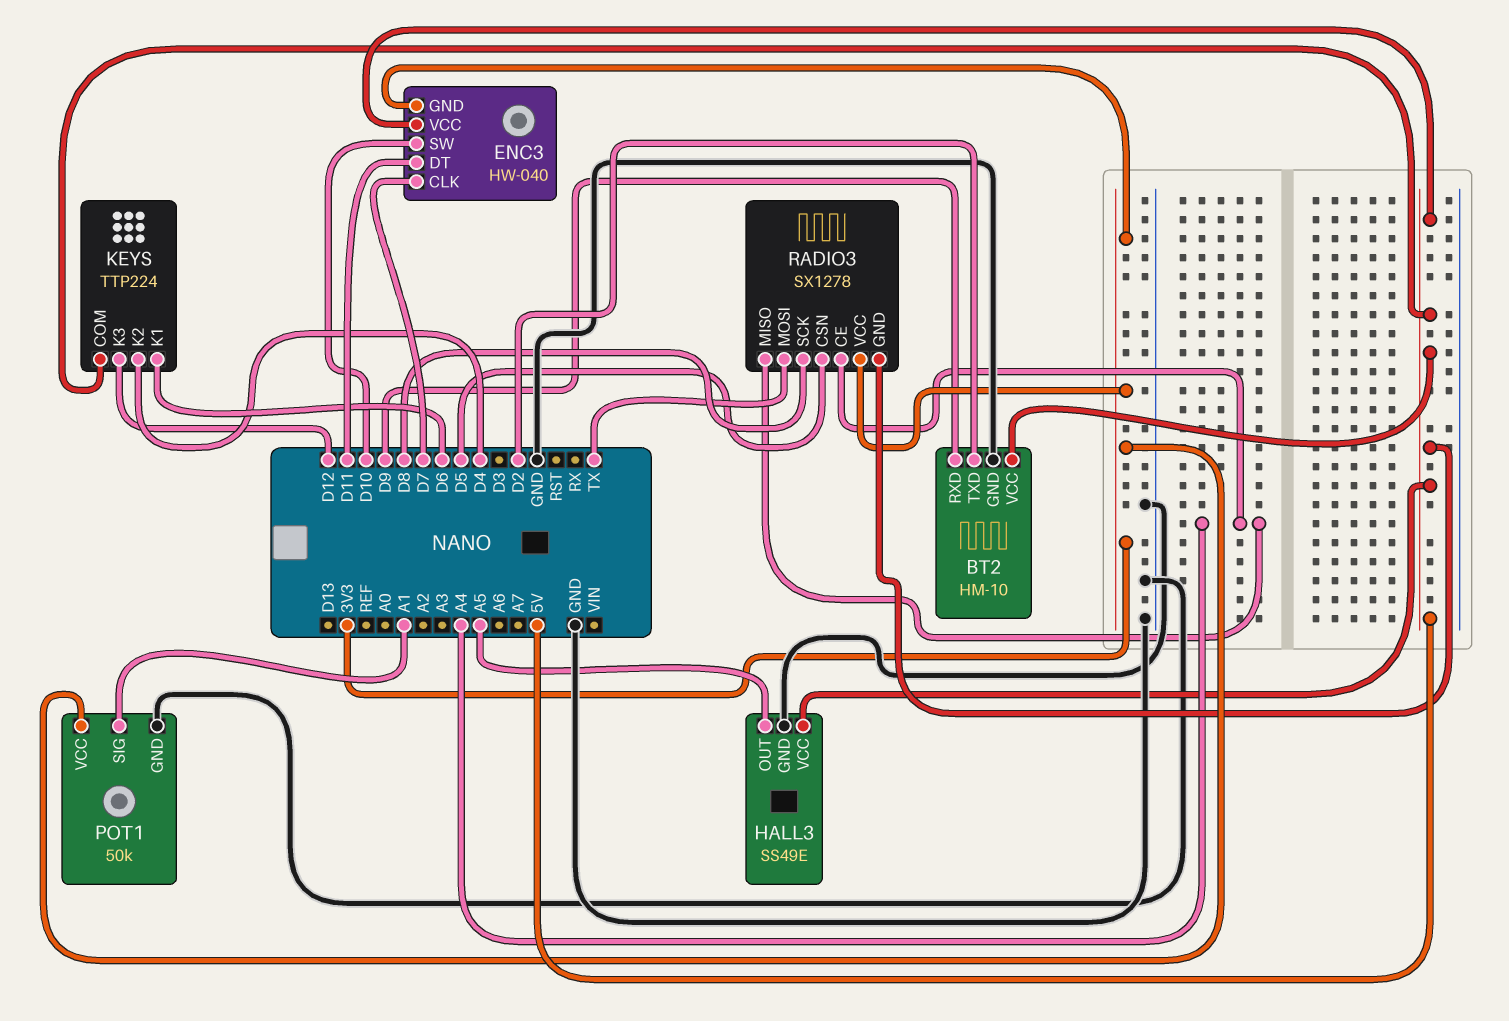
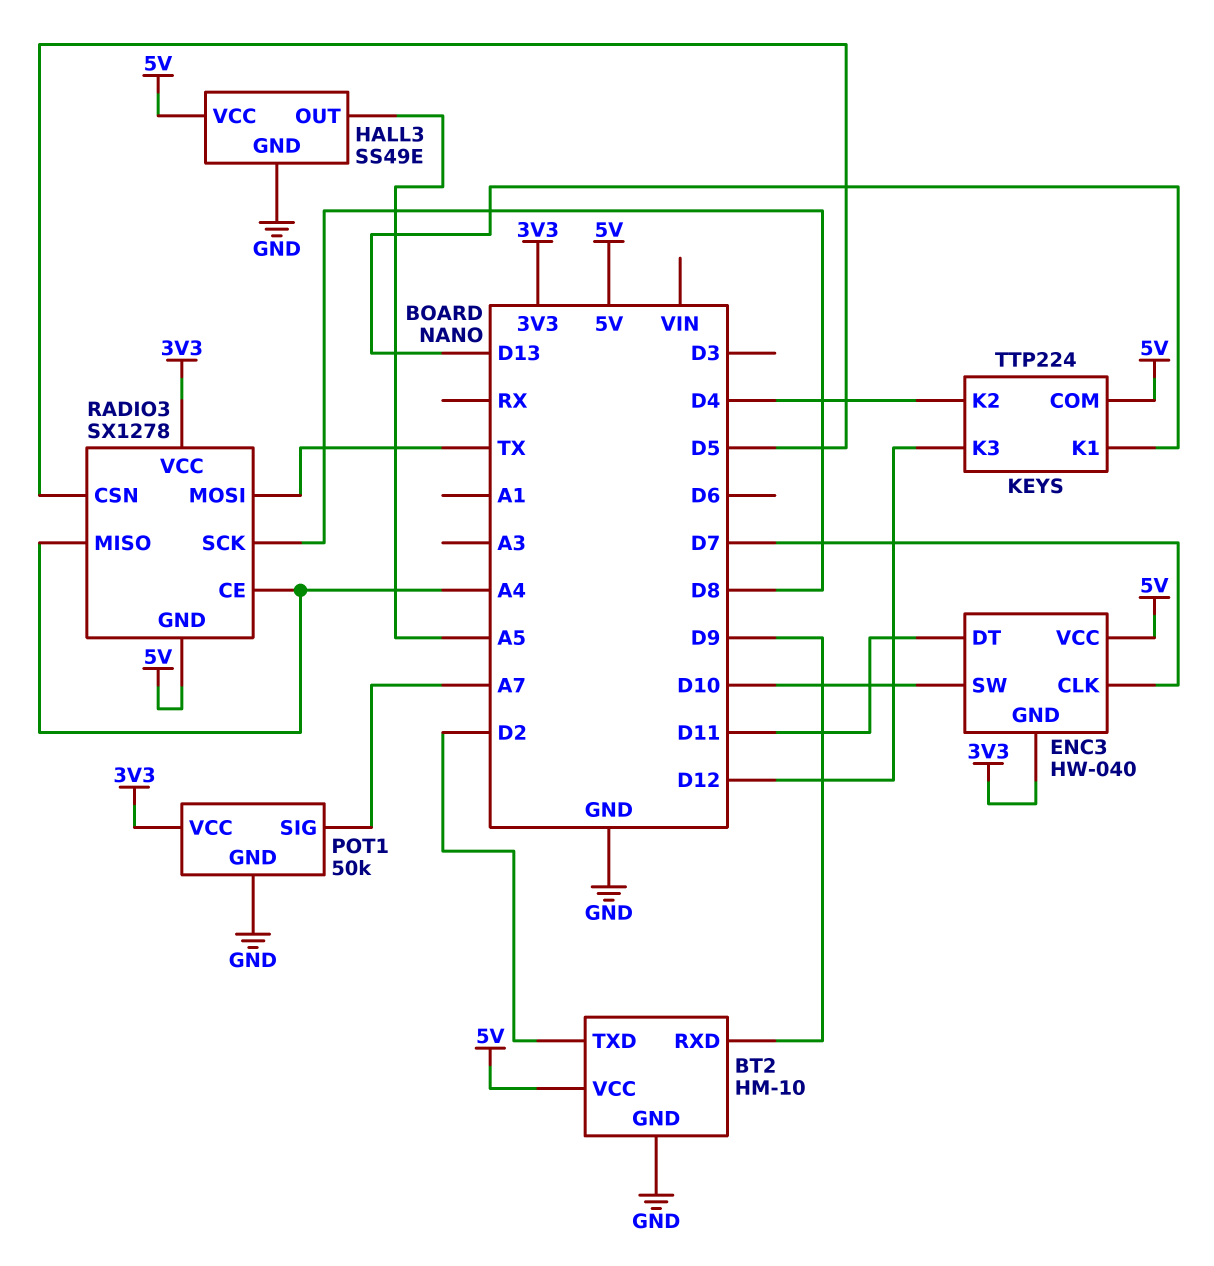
KEYS pin K1: D6 -> D13
POT1 pin SIG: A1 -> A7

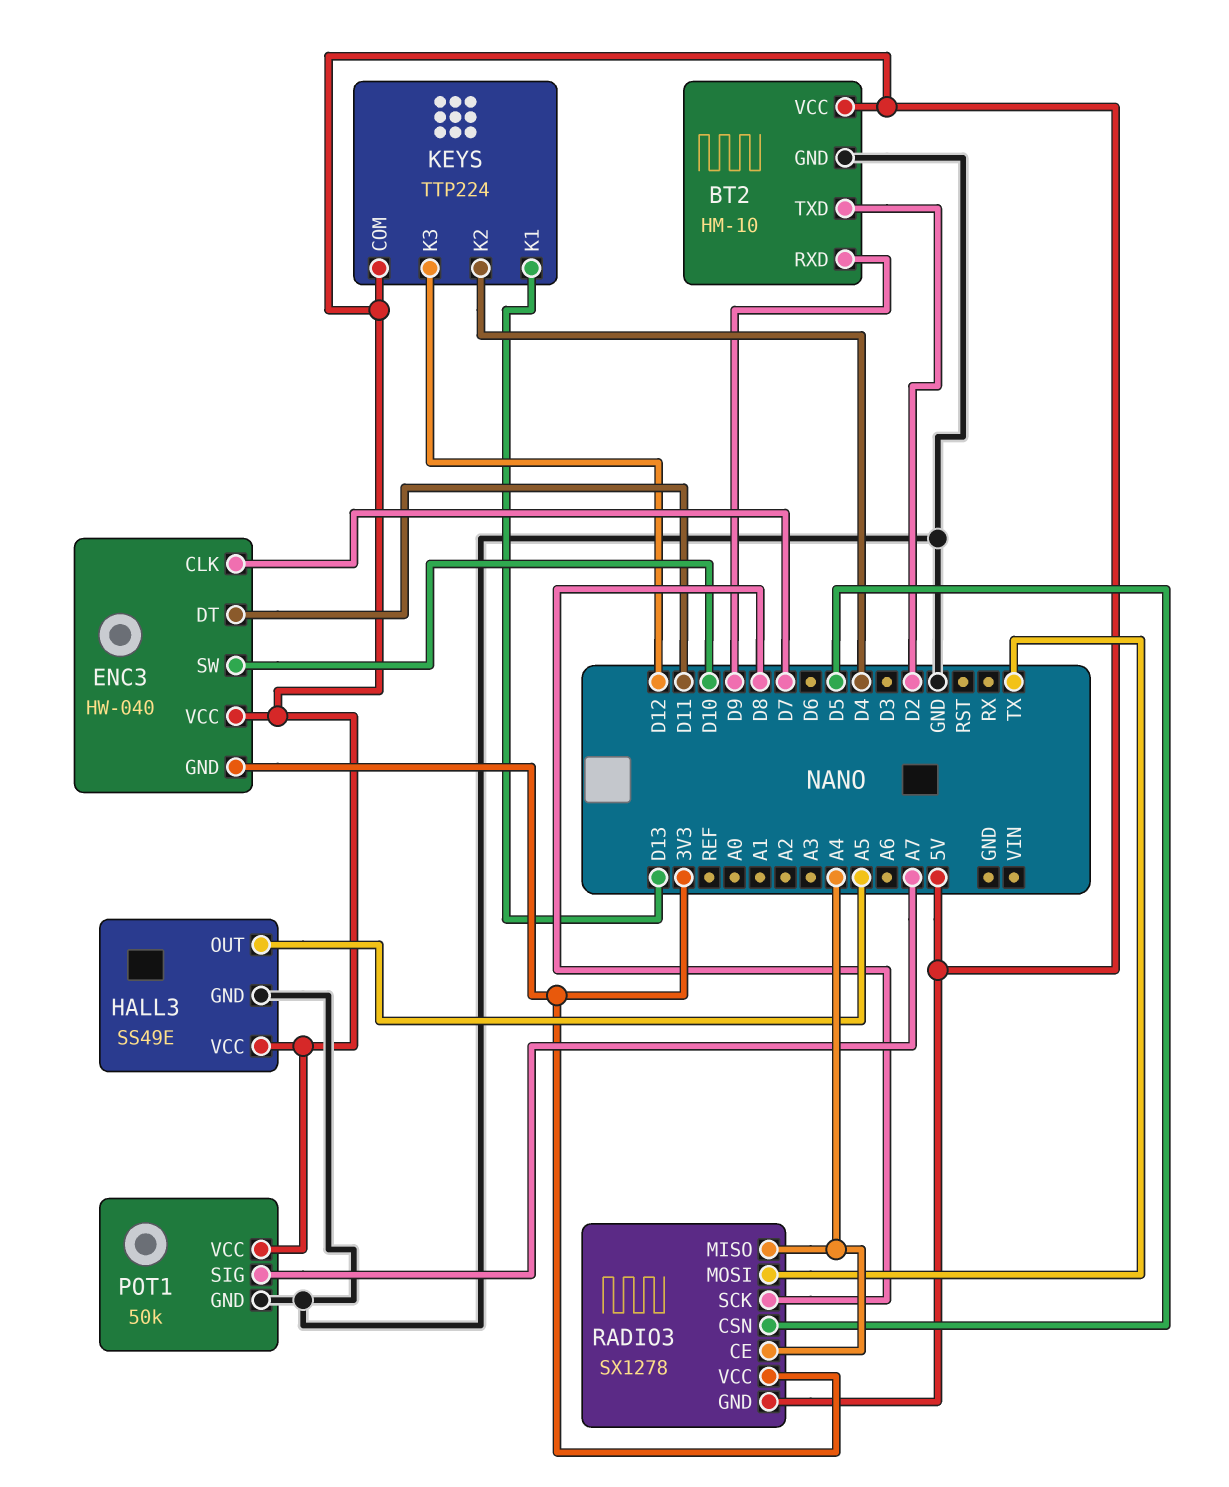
POT1 pin VCC: 3V3 -> 5V

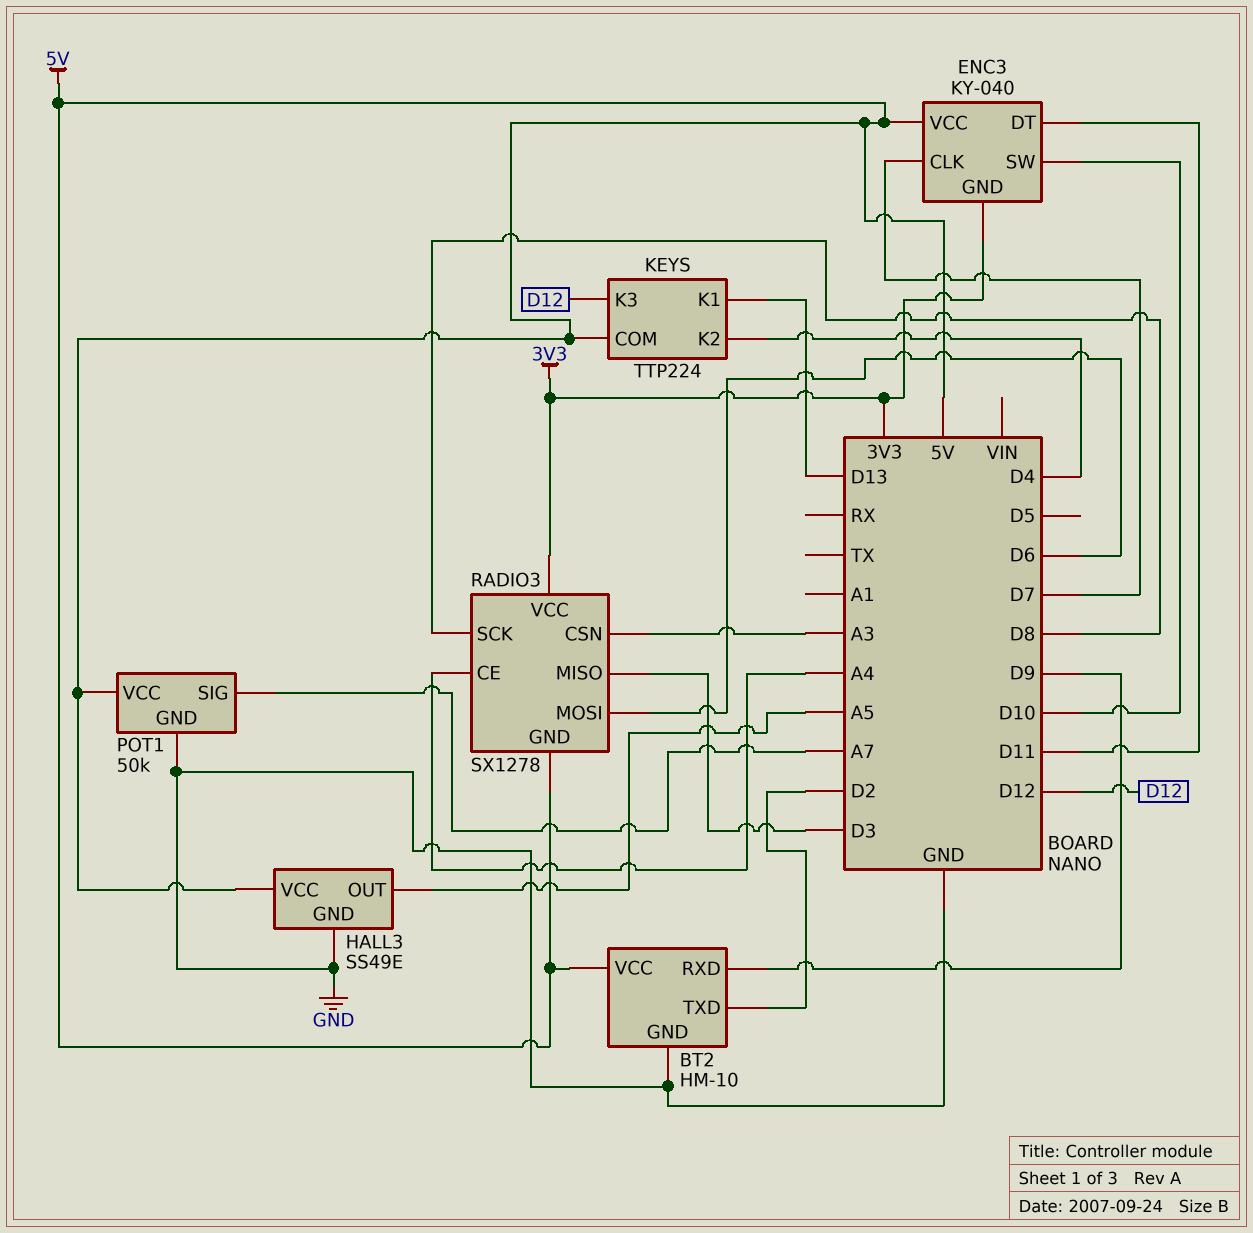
ENC3: HW-040 -> KY-040
RADIO3 pin CSN: D5 -> A3
RADIO3 pin MISO: A4 -> D3
RADIO3 pin MOSI: TX -> D6

